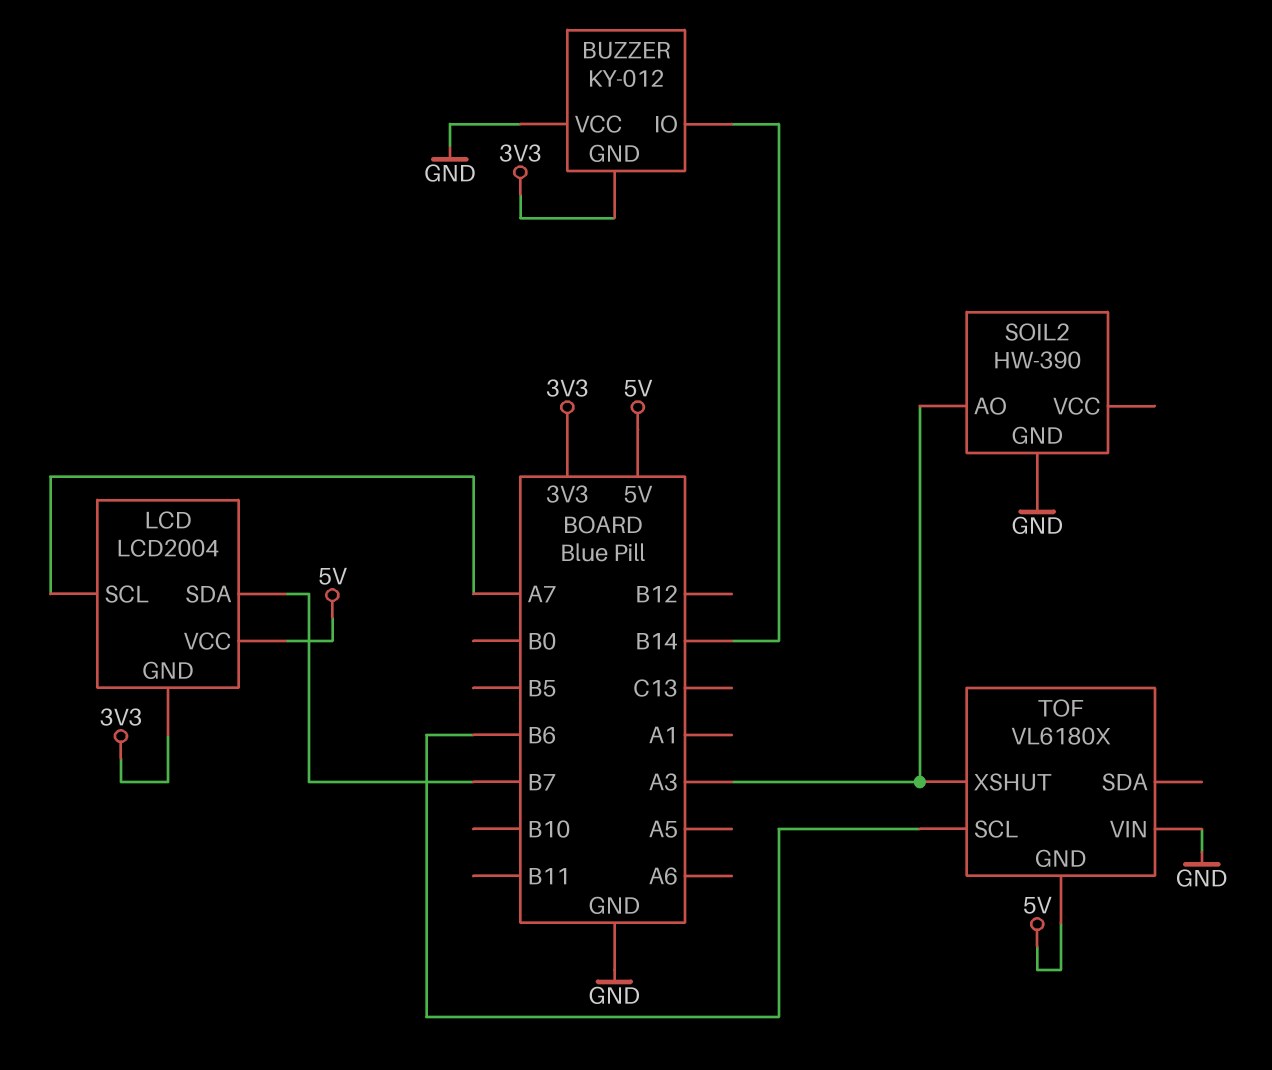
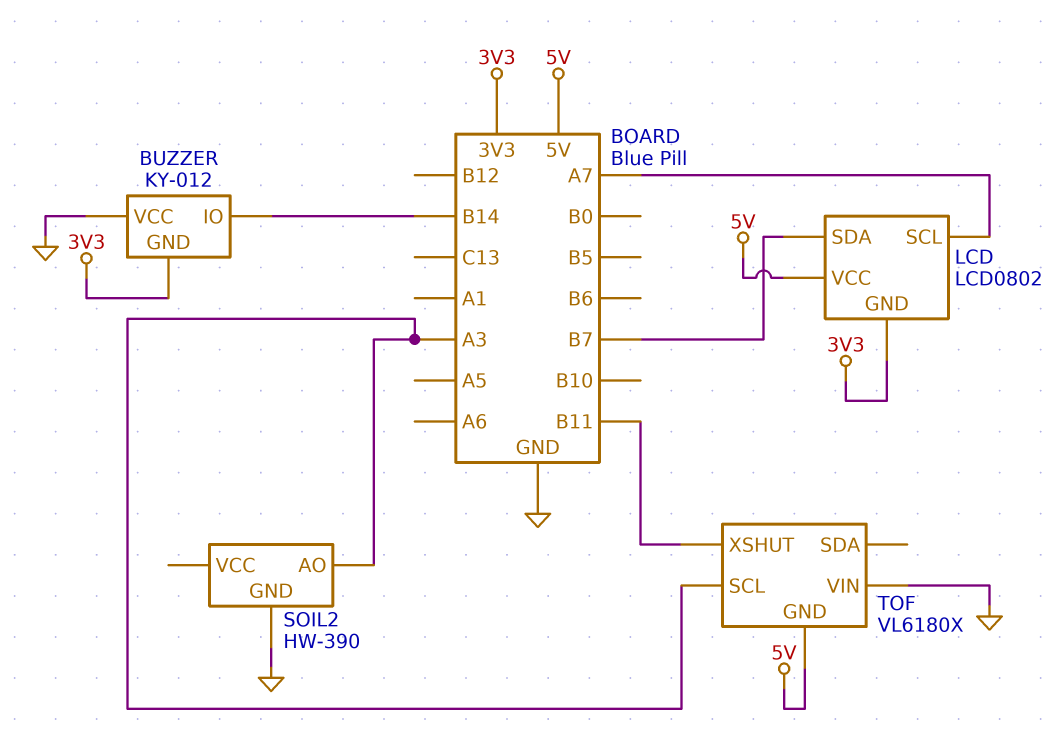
LCD: LCD2004 -> LCD0802
TOF pin SCL: B6 -> A3
TOF pin XSHUT: A3 -> B11

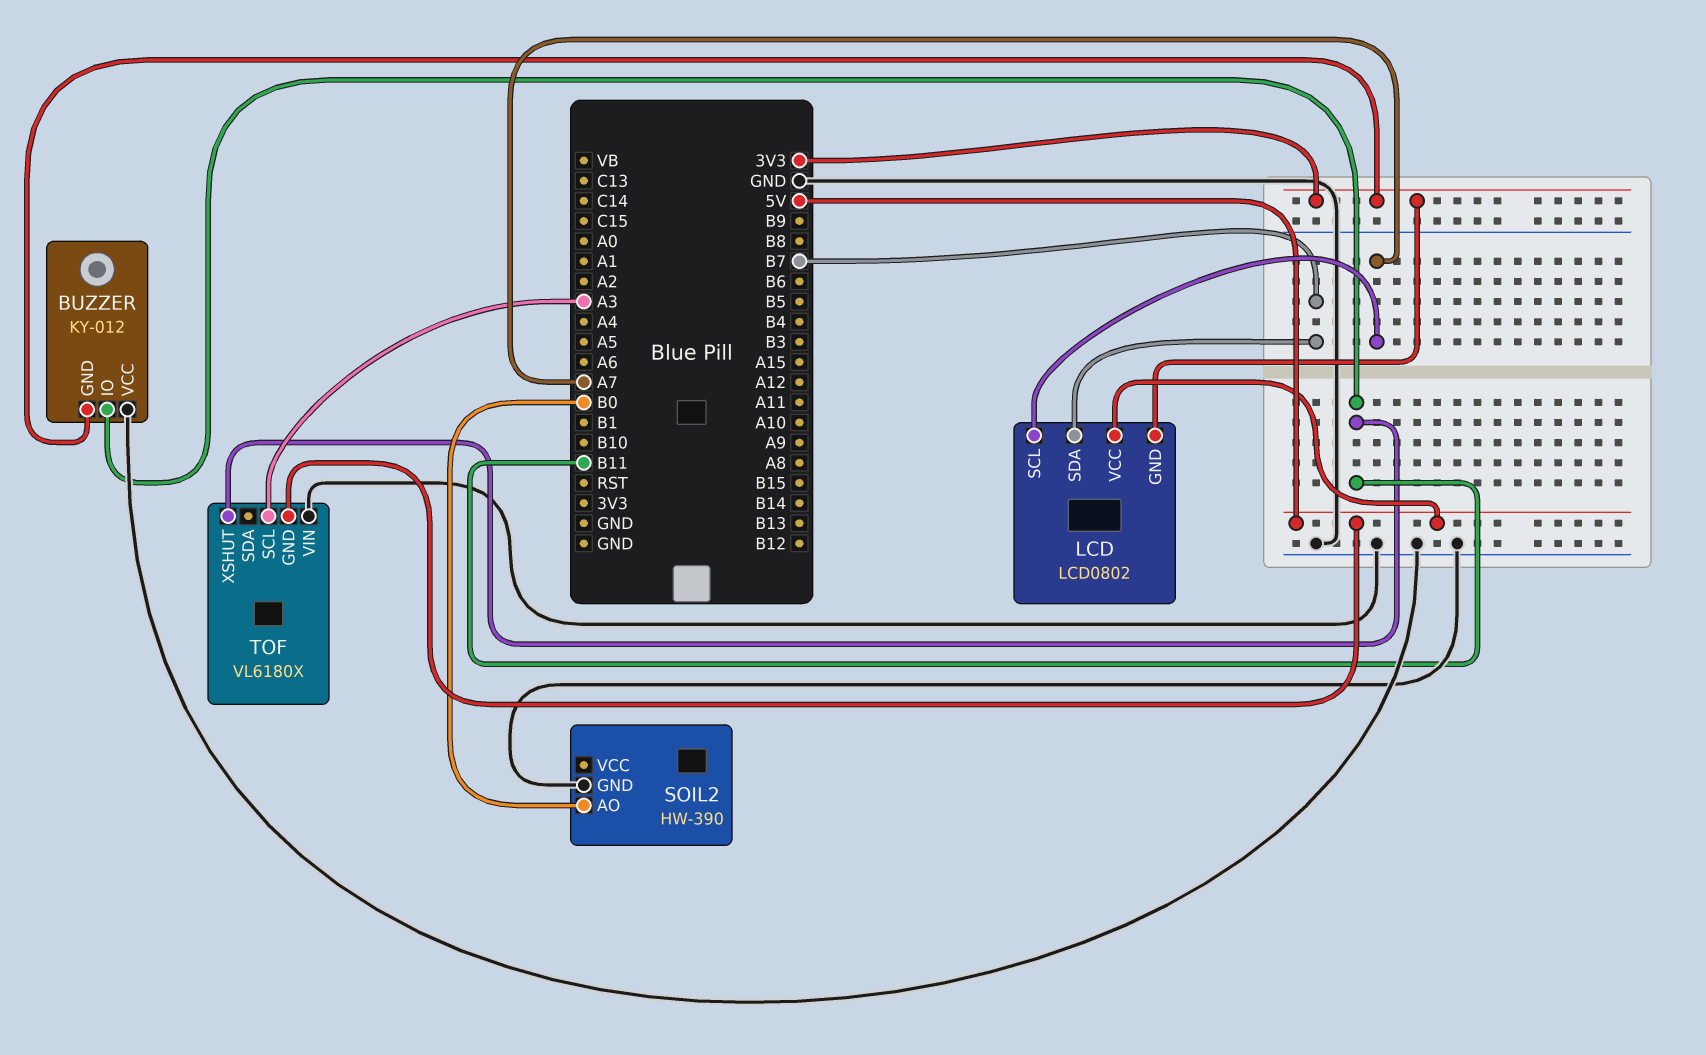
BUZZER pin IO: B14 -> B11
SOIL2 pin AO: A3 -> B0

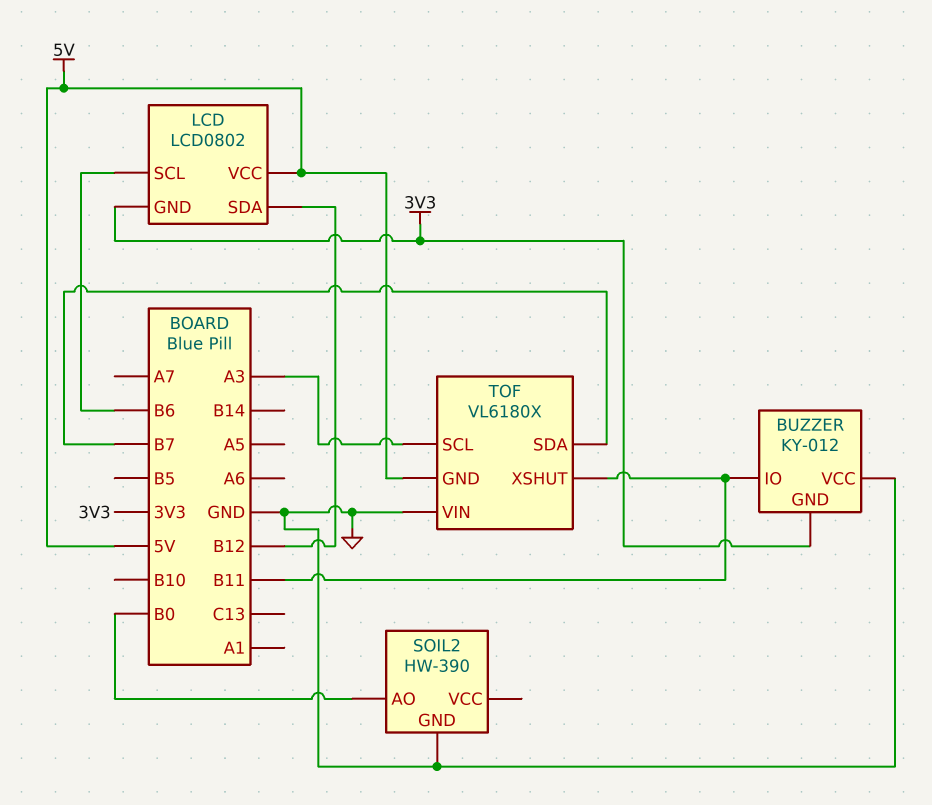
LCD pin SCL: A7 -> B6
LCD pin SDA: B7 -> B12
TOF pin SDA: none -> B7

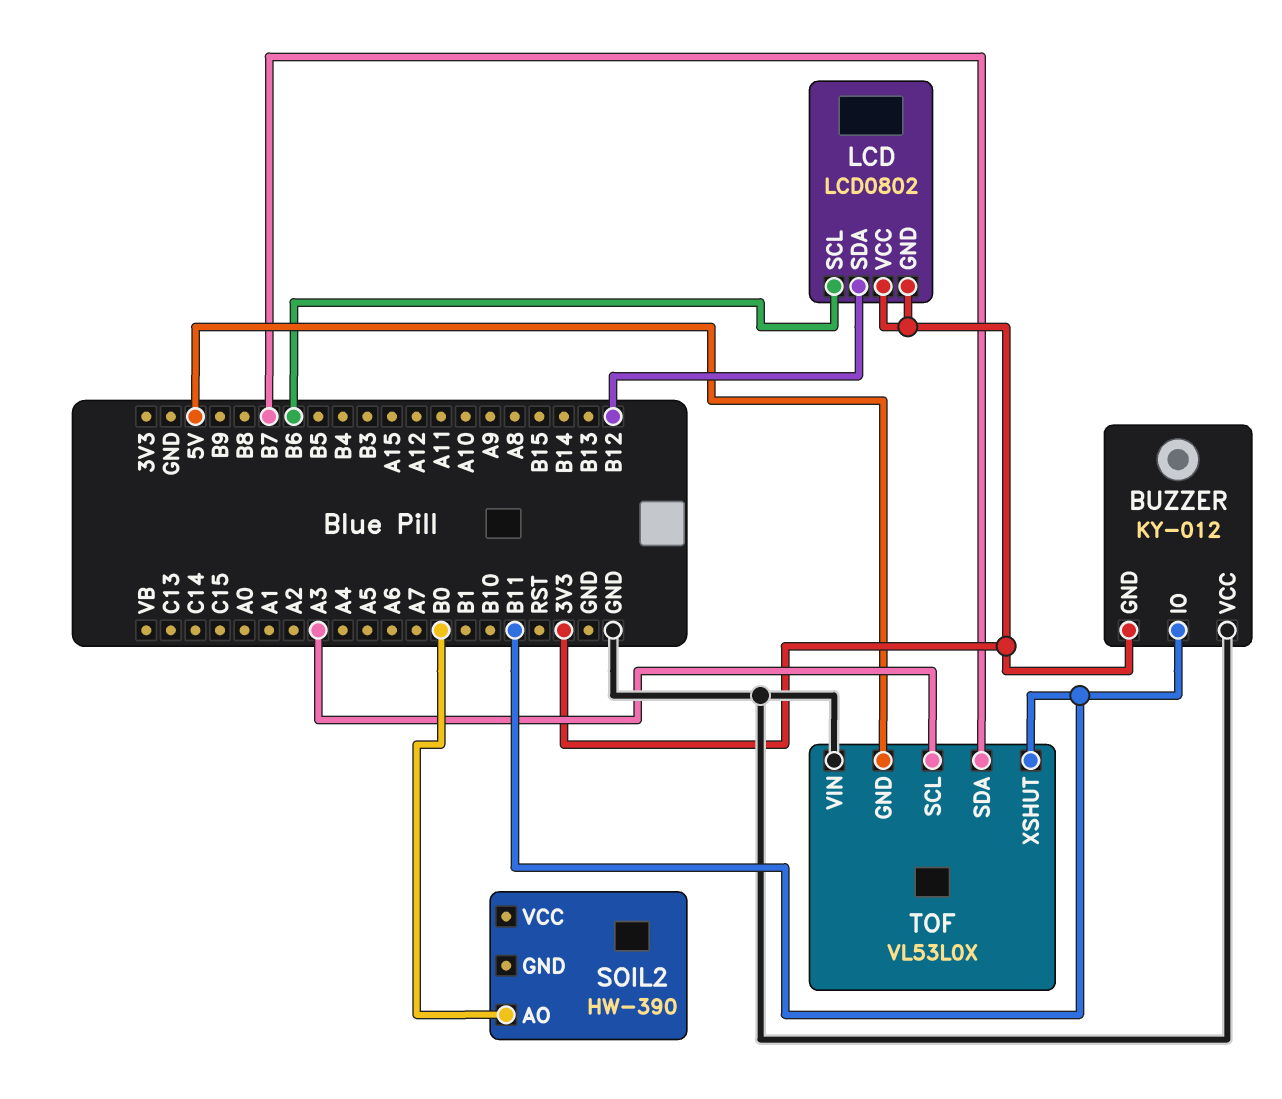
LCD pin VCC: 5V -> 3V3
SOIL2 pin GND: GND -> none
TOF: VL6180X -> VL53L0X

